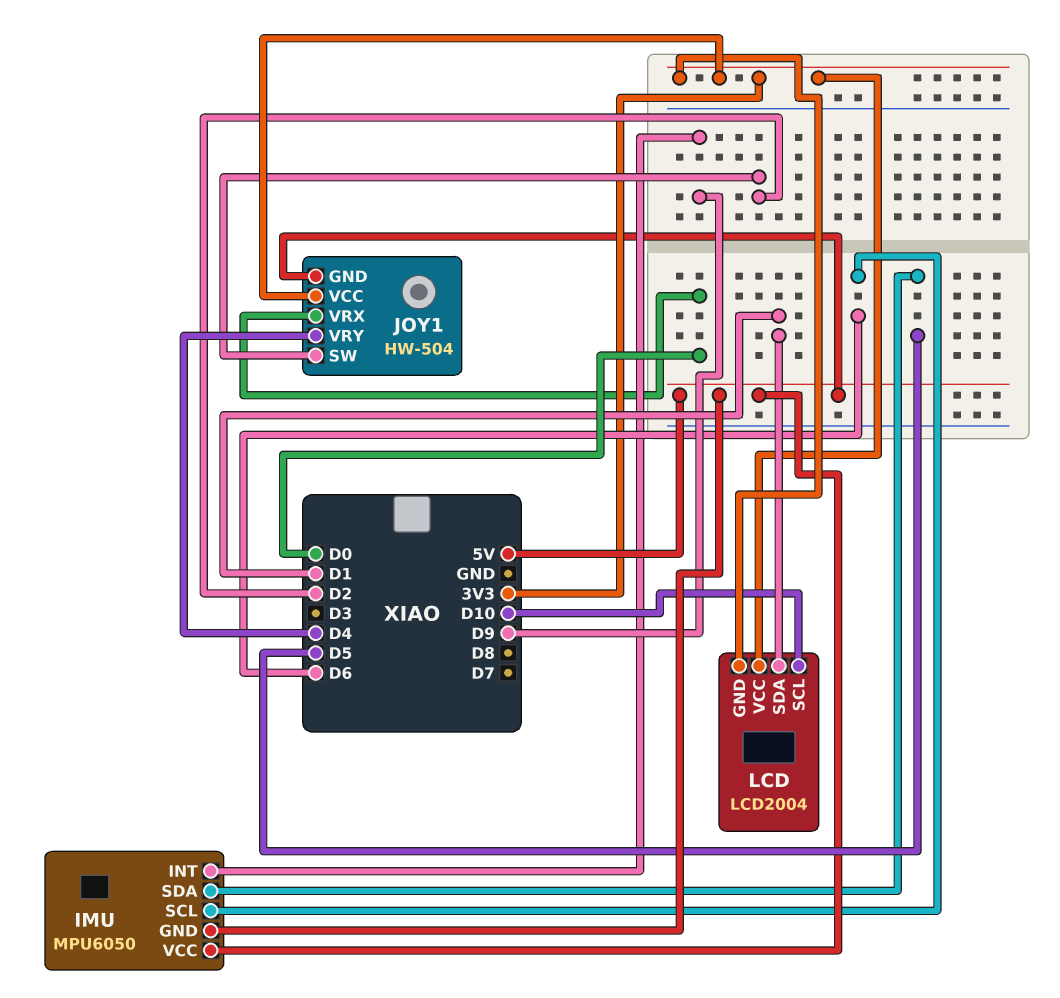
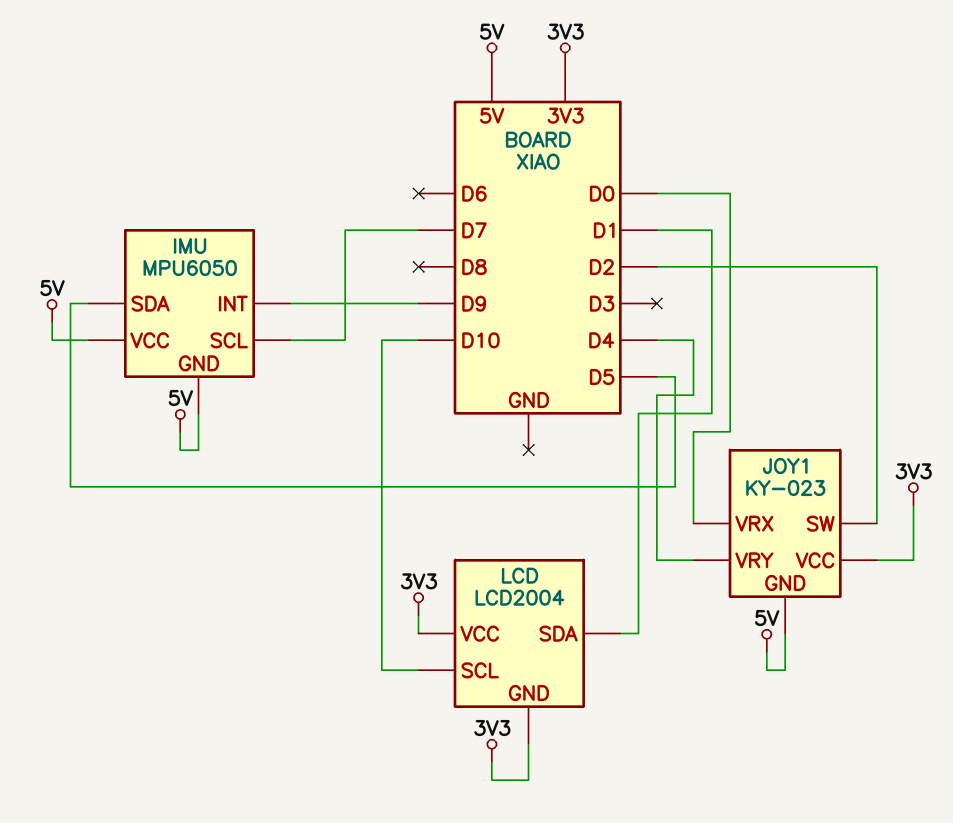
IMU pin SCL: D6 -> D7
JOY1: HW-504 -> KY-023

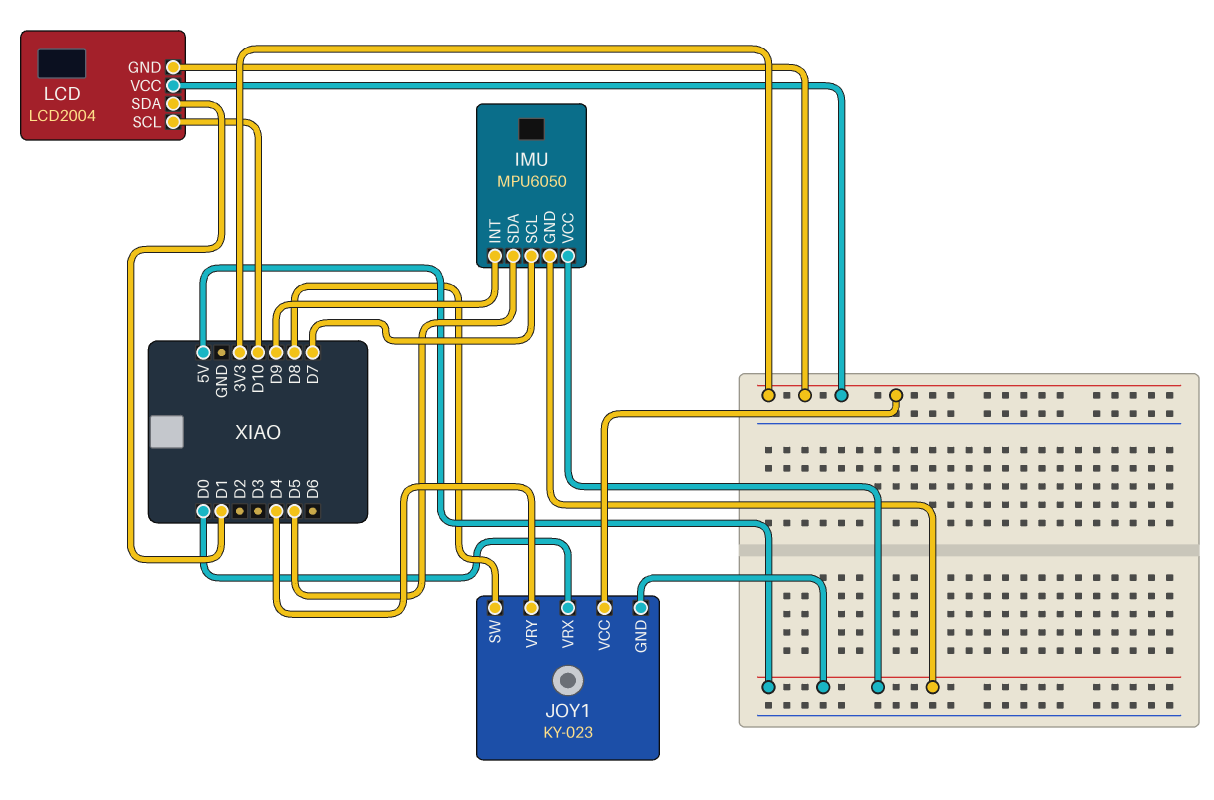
JOY1 pin SW: D2 -> D8

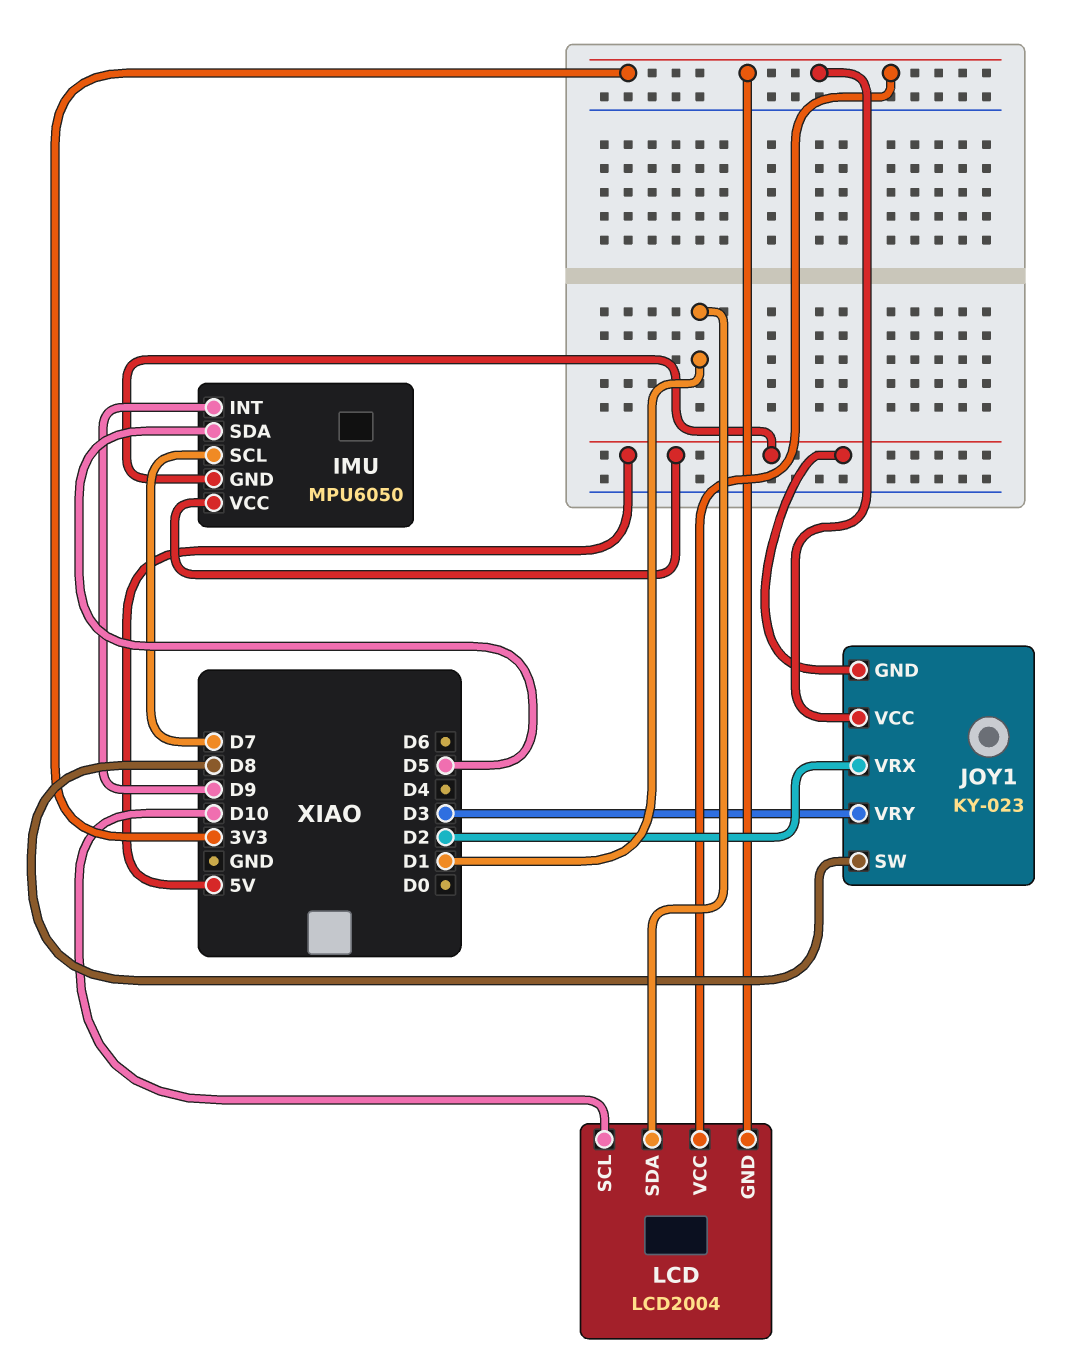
JOY1 pin VRX: D0 -> D2
JOY1 pin VRY: D4 -> D3

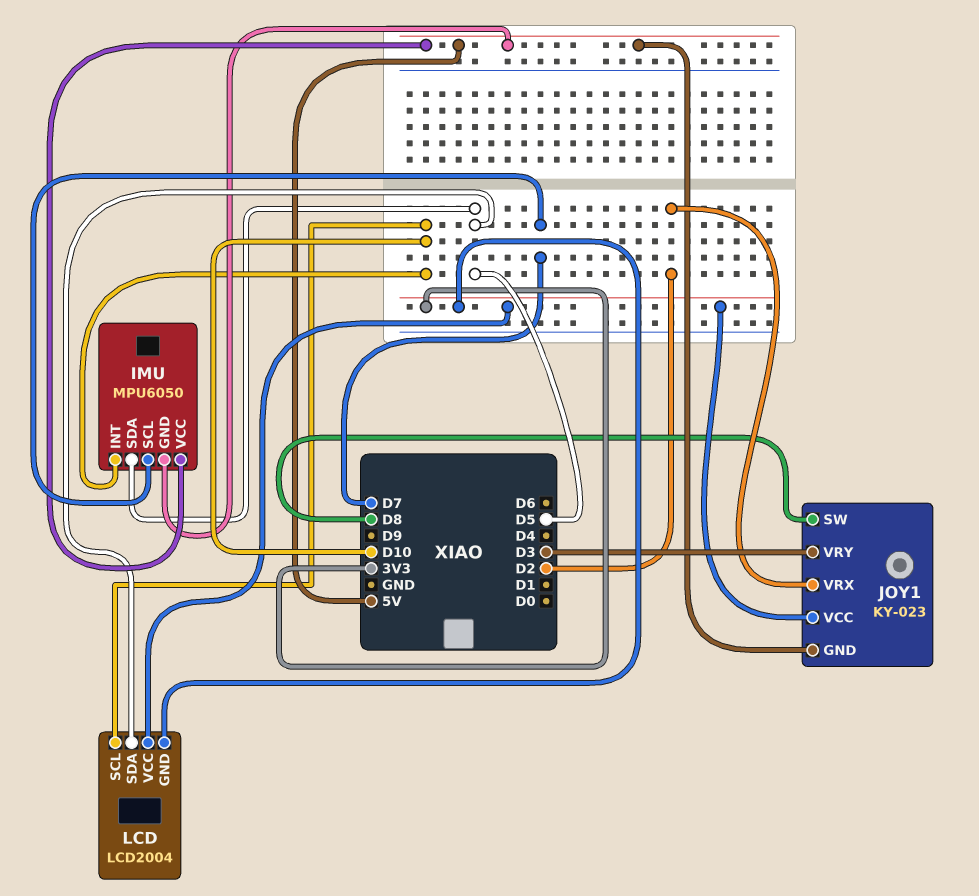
IMU pin INT: D9 -> D10
LCD pin SDA: D1 -> D5

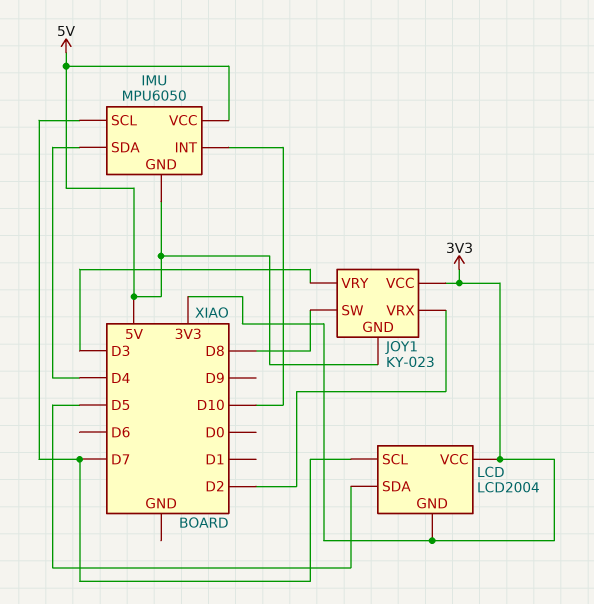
IMU pin SDA: D5 -> D4
LCD pin SCL: D10 -> D7

